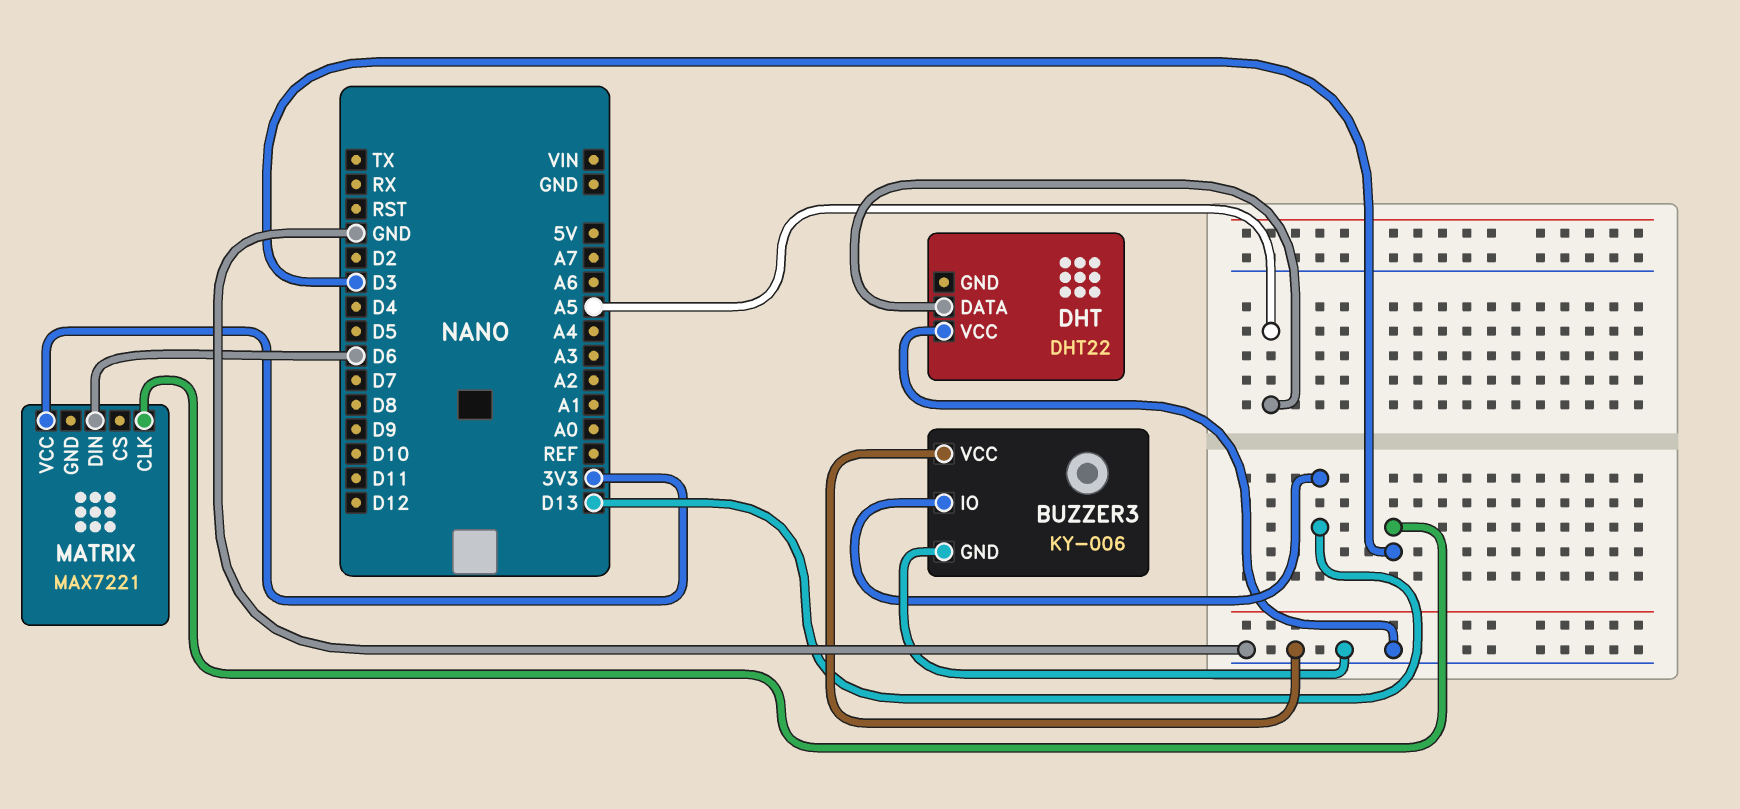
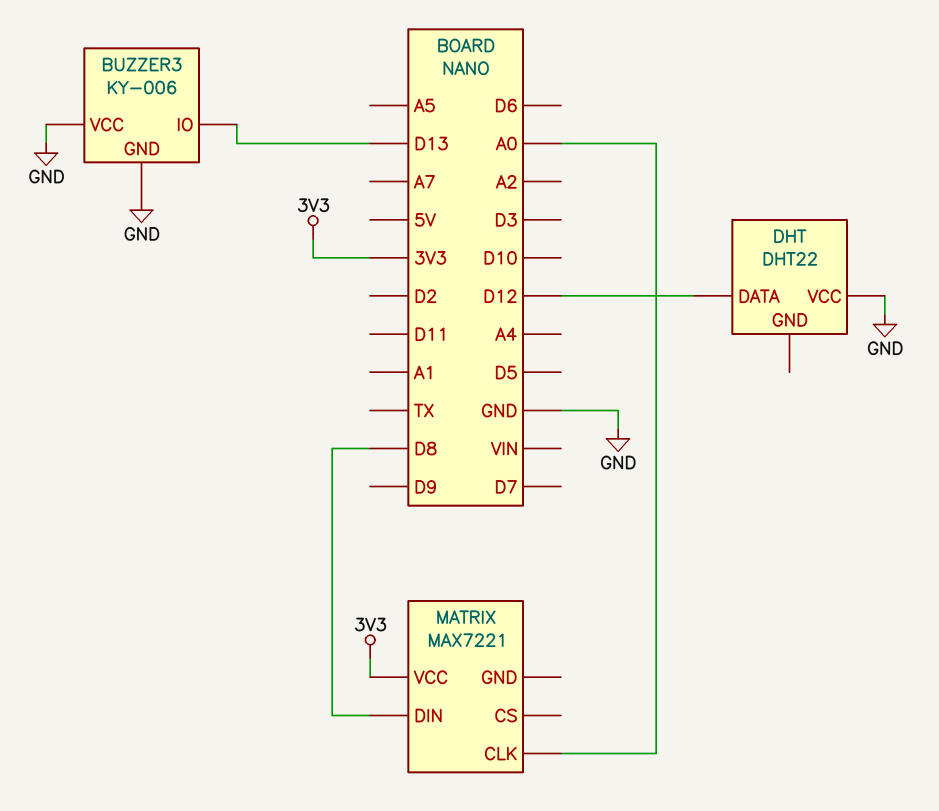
DHT pin DATA: A5 -> D12
MATRIX pin CLK: D3 -> A0
MATRIX pin DIN: D6 -> D8

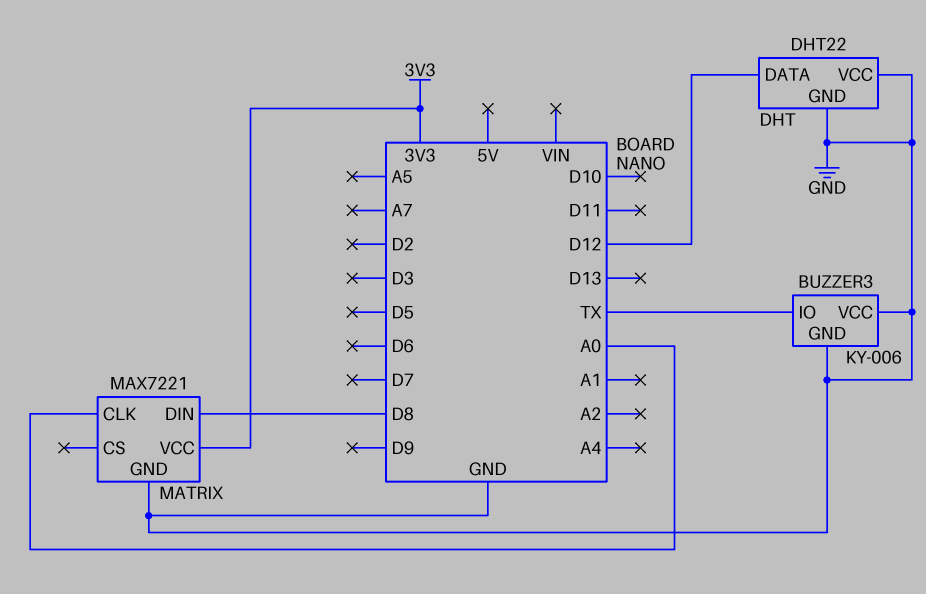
BUZZER3 pin IO: D13 -> TX
DHT pin GND: none -> GND
MATRIX pin GND: none -> GND

